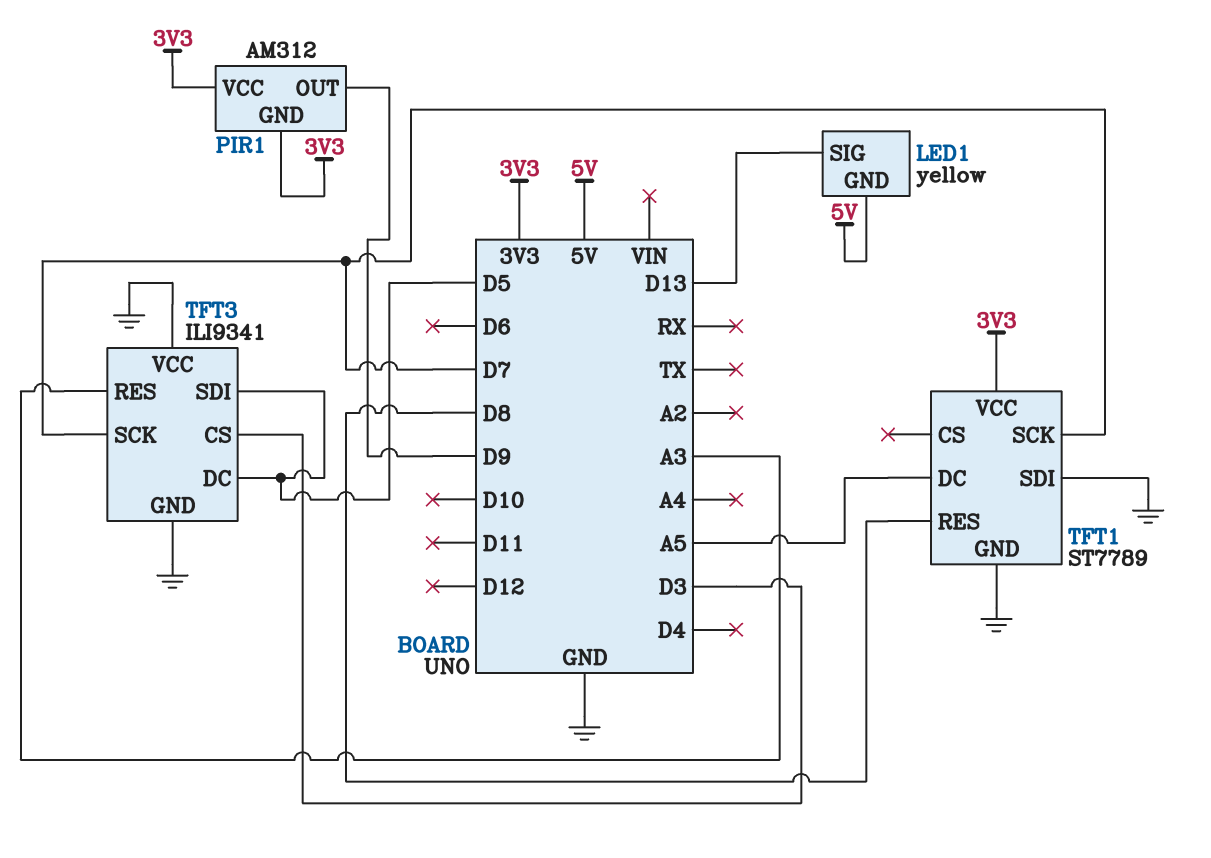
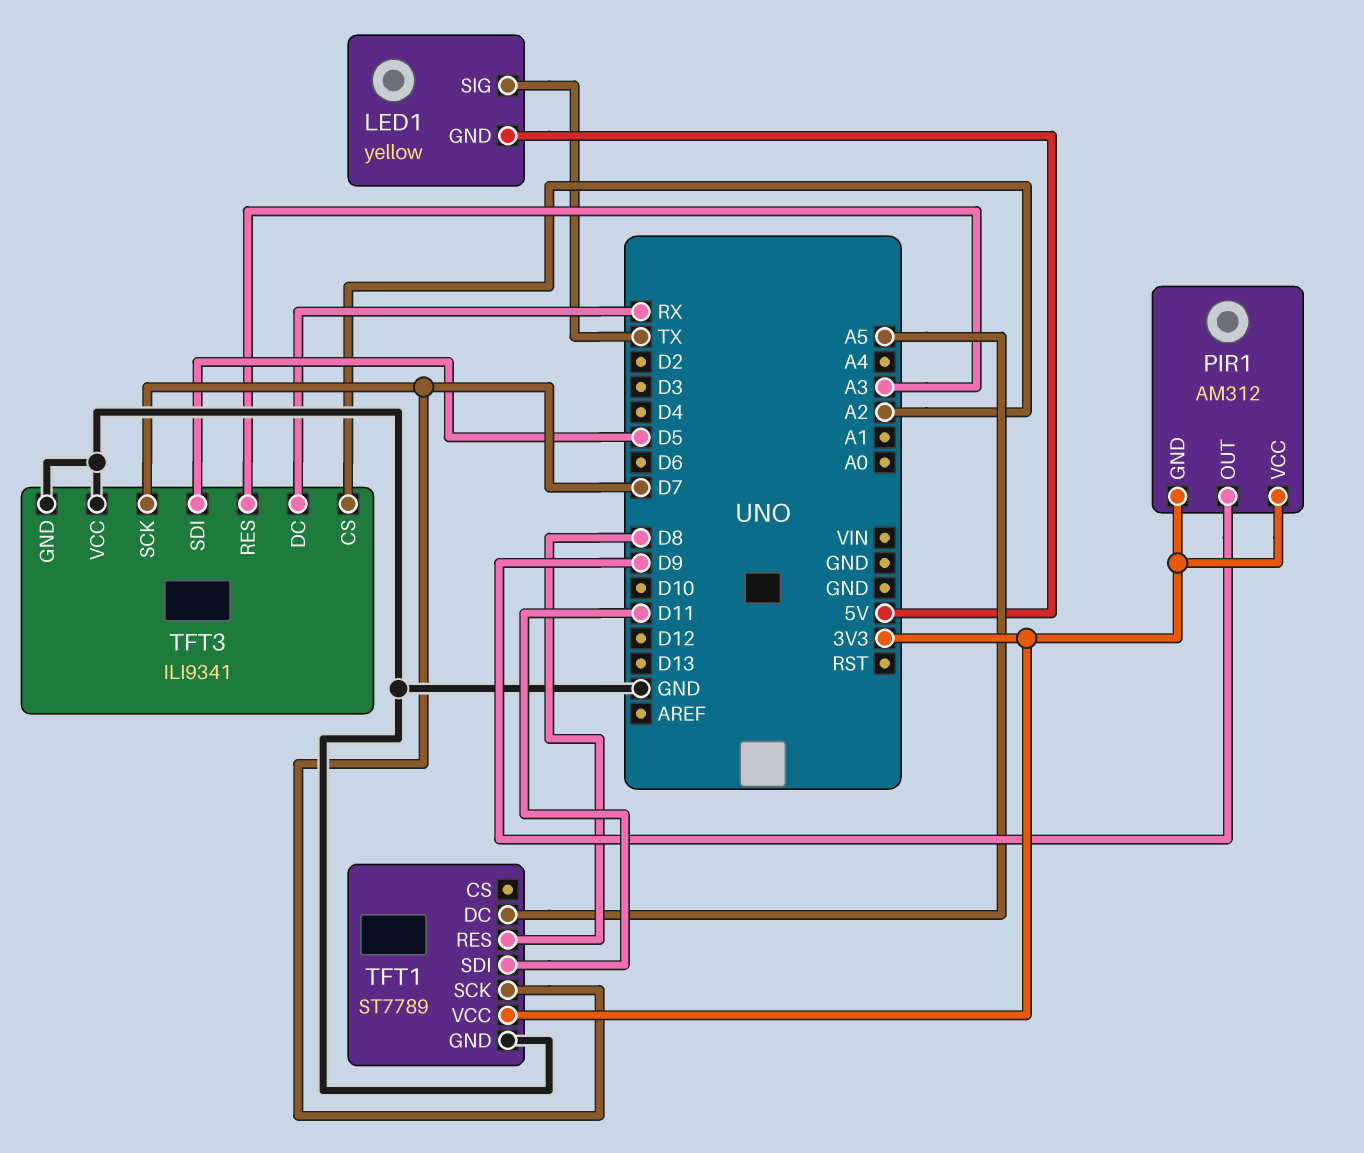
LED1 pin SIG: D13 -> TX
TFT1 pin SDI: GND -> D11
TFT3 pin CS: D3 -> A2
TFT3 pin DC: D5 -> RX

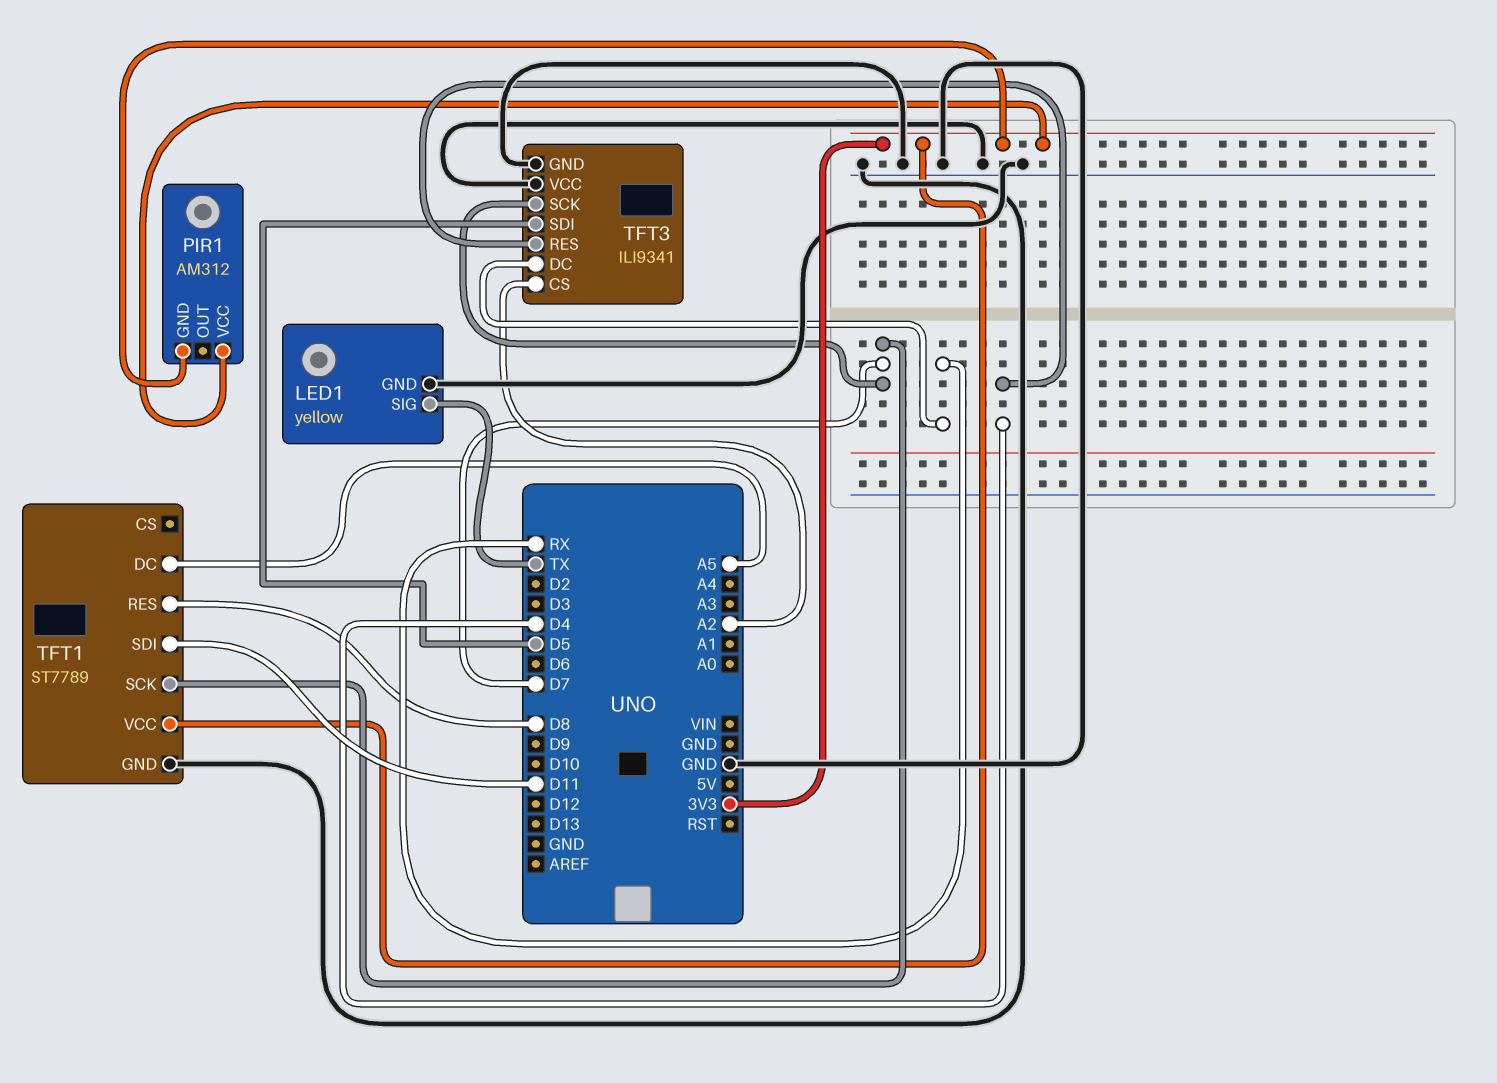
LED1 pin GND: 5V -> GND
PIR1 pin OUT: D9 -> none
TFT3 pin RES: A3 -> D4

